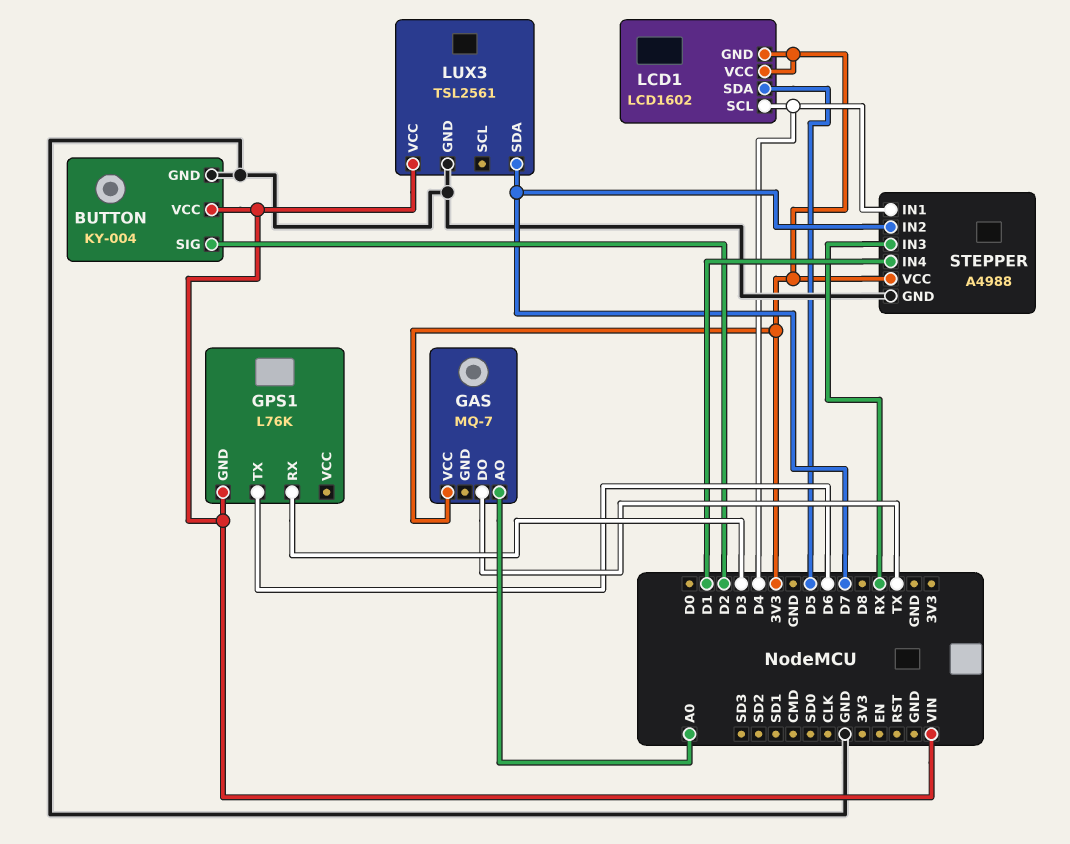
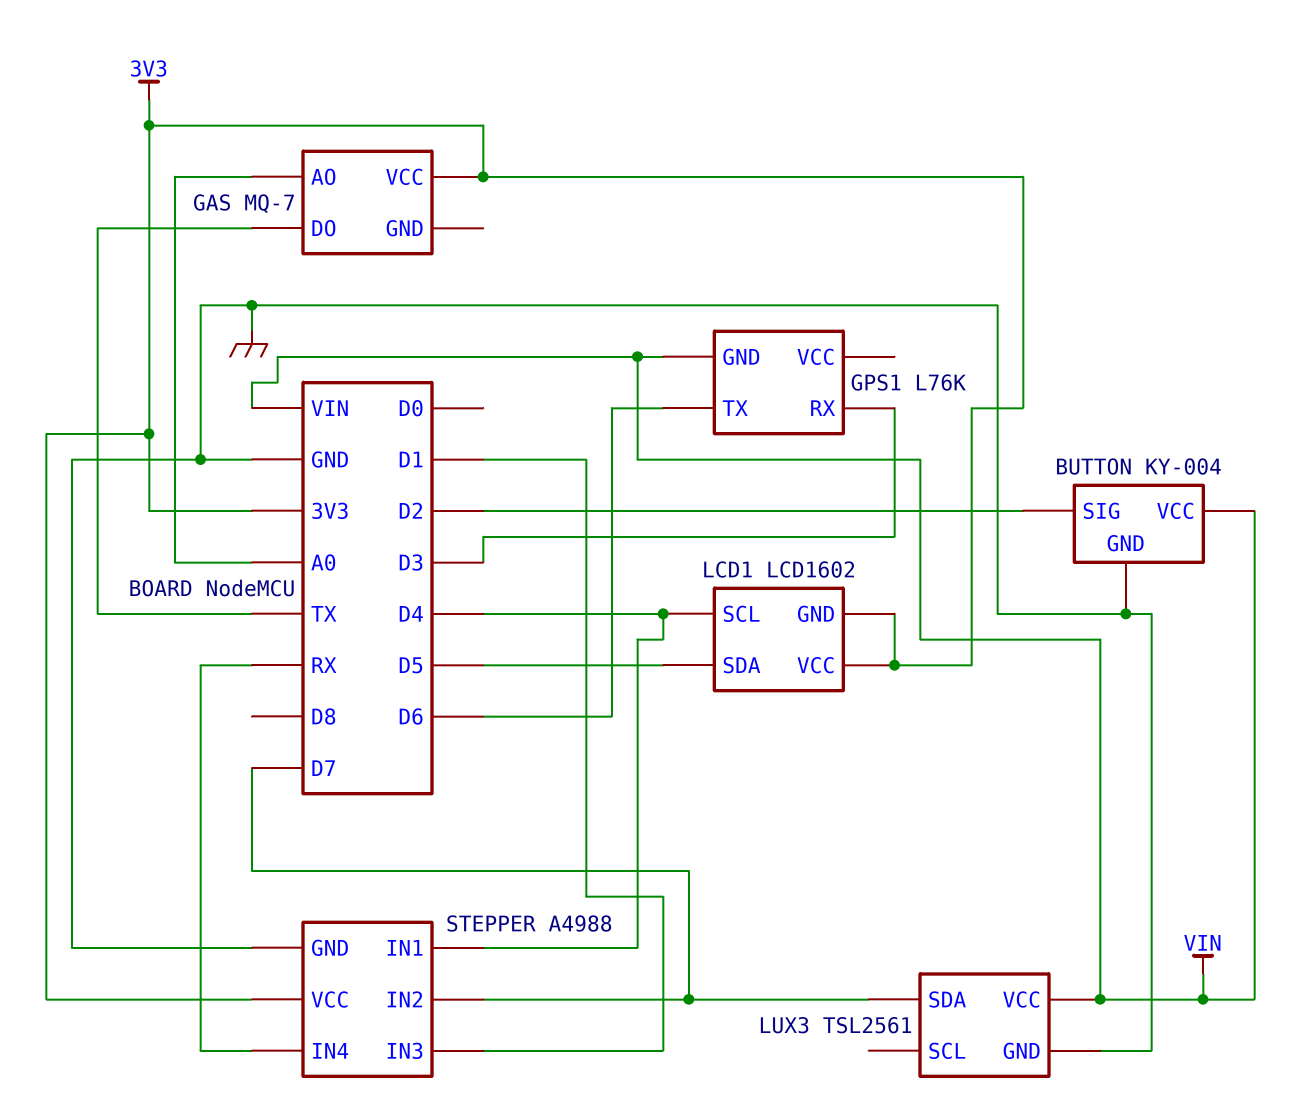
STEPPER pin IN3: RX -> D1
STEPPER pin IN4: D1 -> RX

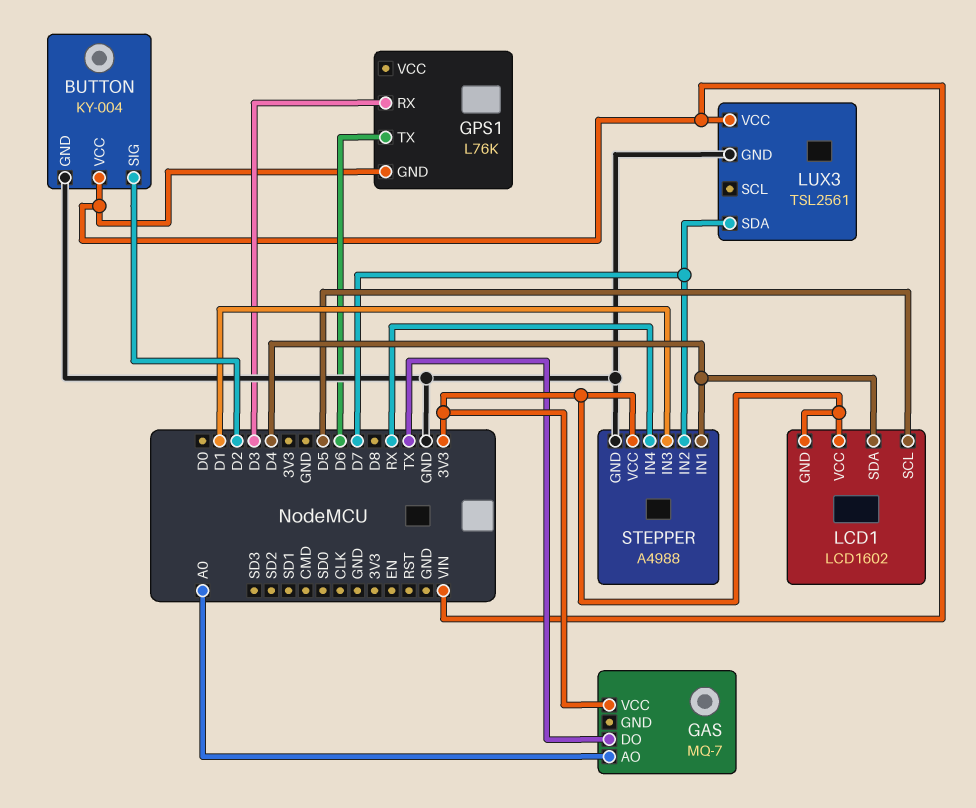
LCD1 pin SCL: D4 -> D5
LCD1 pin SDA: D5 -> D4

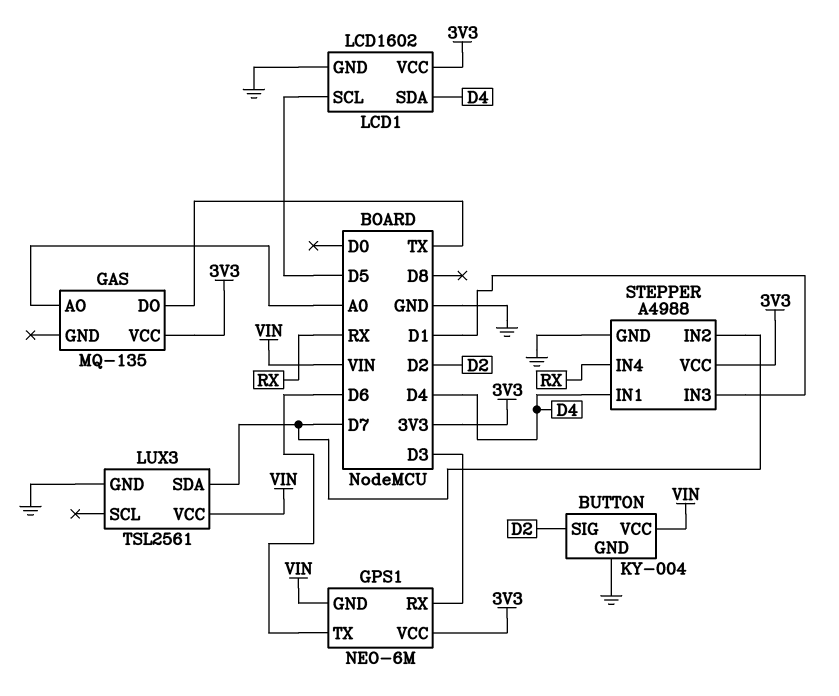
GAS: MQ-7 -> MQ-135
GPS1: L76K -> NEO-6M
GPS1 pin VCC: none -> 3V3
LCD1 pin GND: 3V3 -> GND

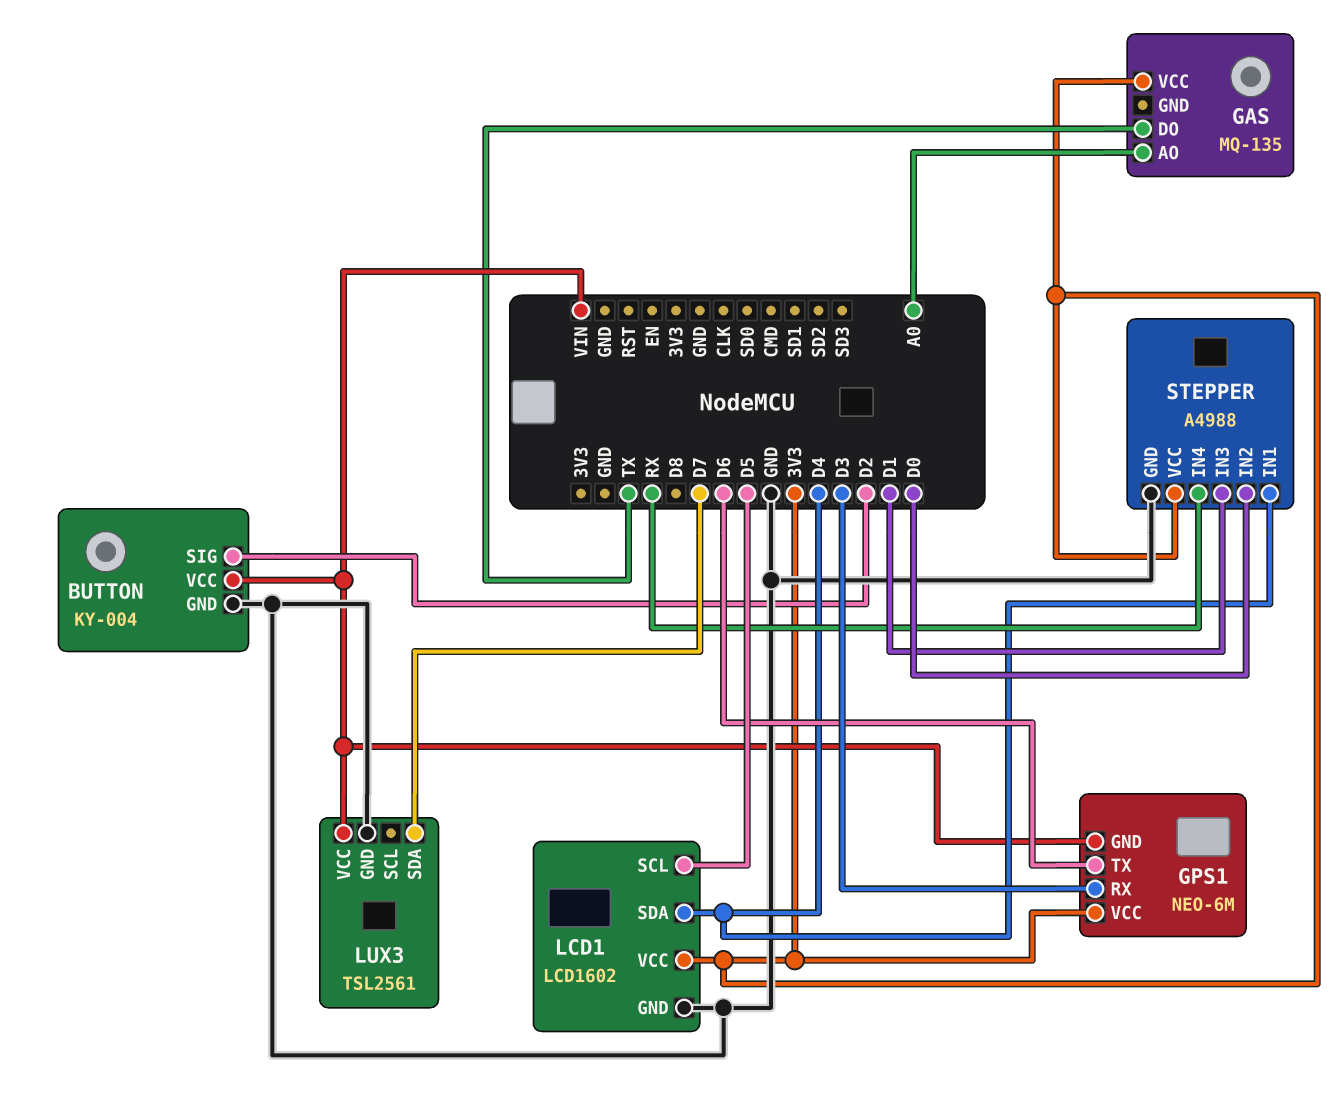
STEPPER pin IN2: D7 -> D0

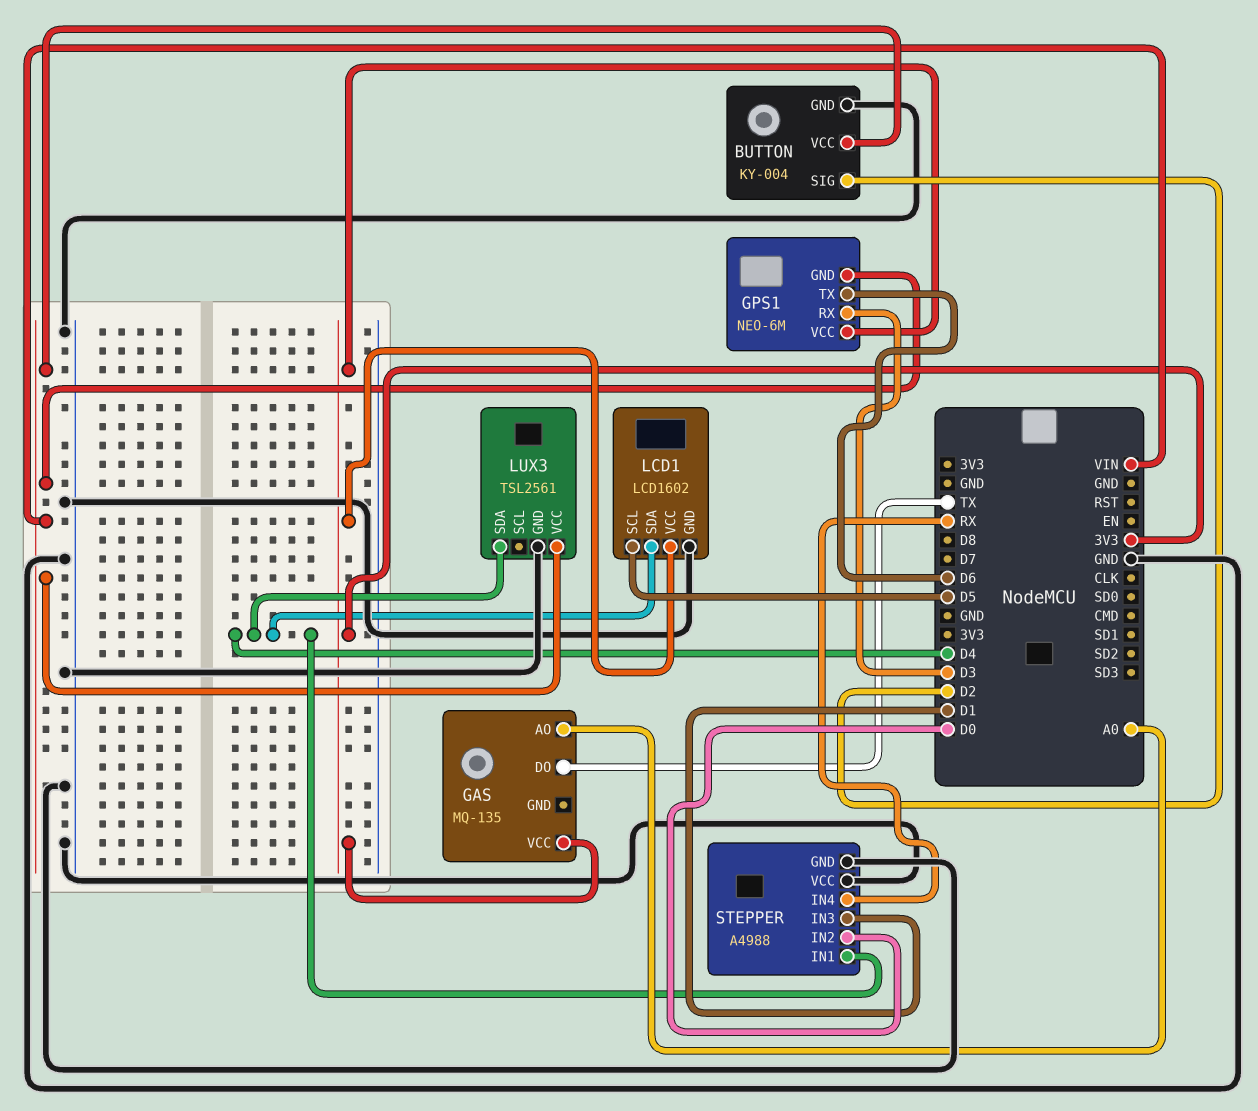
LUX3 pin SDA: D7 -> D4
STEPPER pin VCC: 3V3 -> GND

